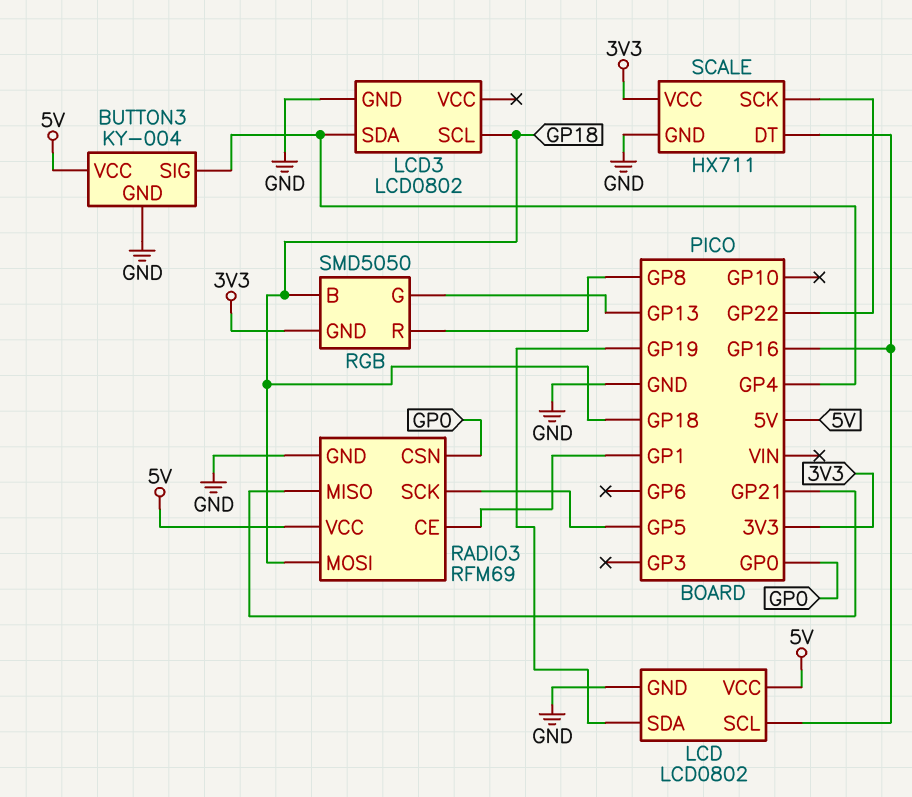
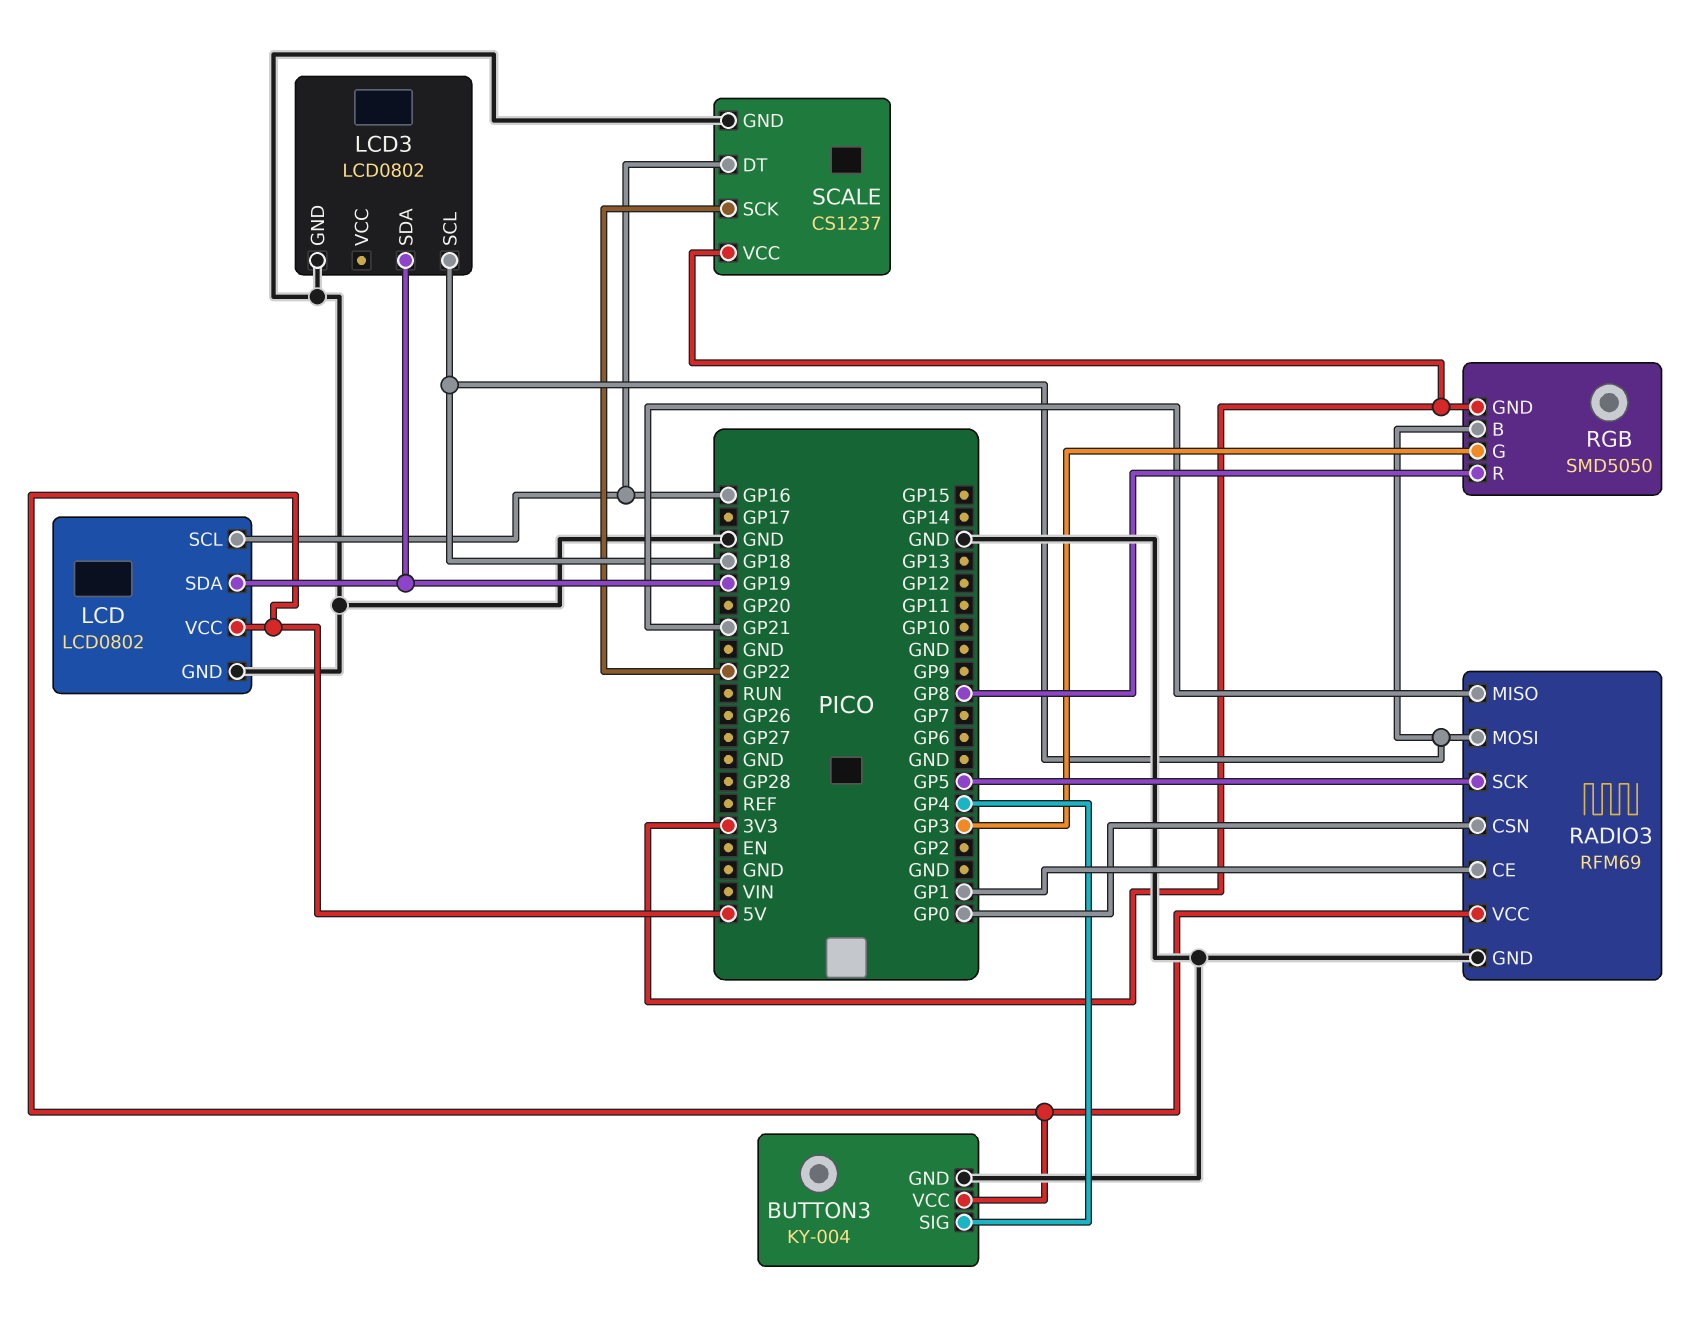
LCD3 pin SDA: GP4 -> GP19
RGB pin G: GP13 -> GP3
SCALE: HX711 -> CS1237

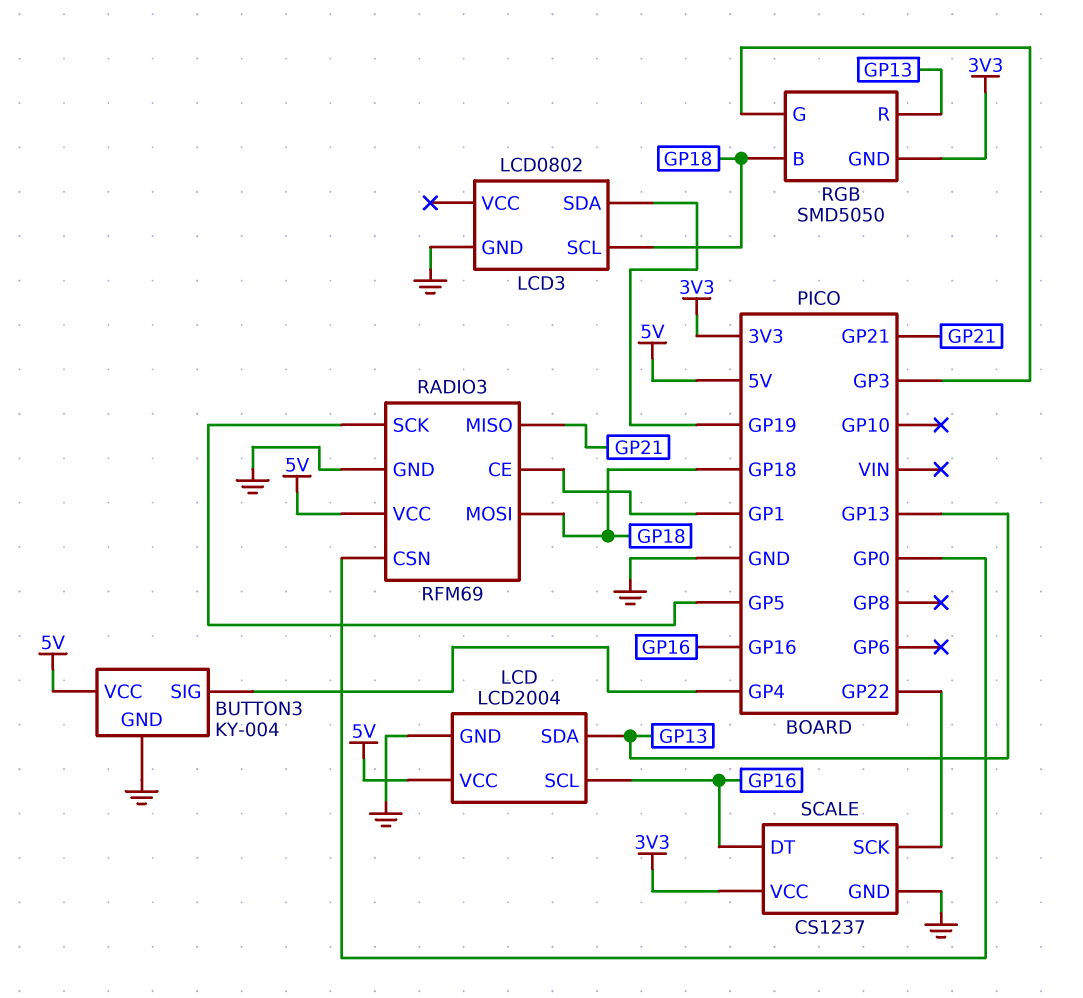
LCD: LCD0802 -> LCD2004
LCD pin SDA: GP19 -> GP13
RGB pin R: GP8 -> GP13

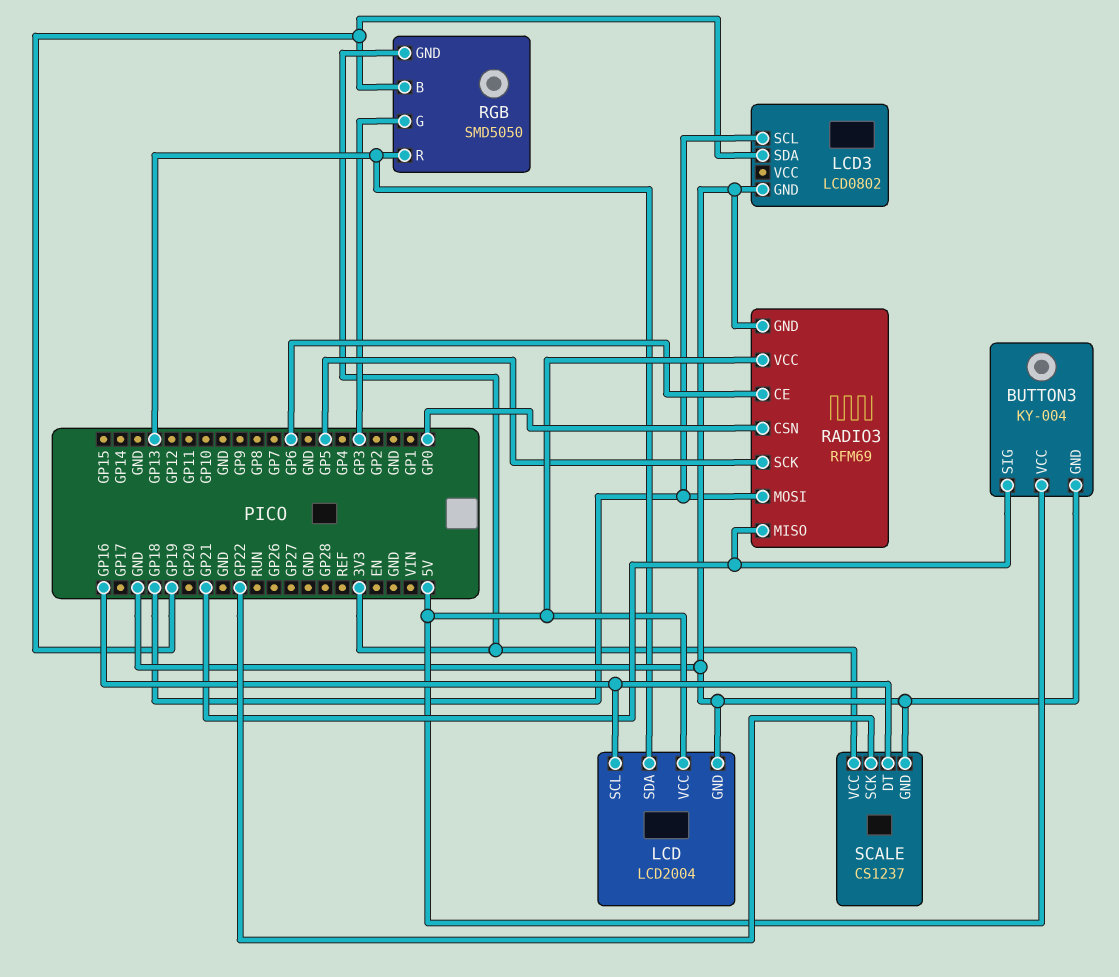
BUTTON3 pin SIG: GP4 -> GP21
RADIO3 pin CE: GP1 -> GP6
RGB pin B: GP18 -> GP19

